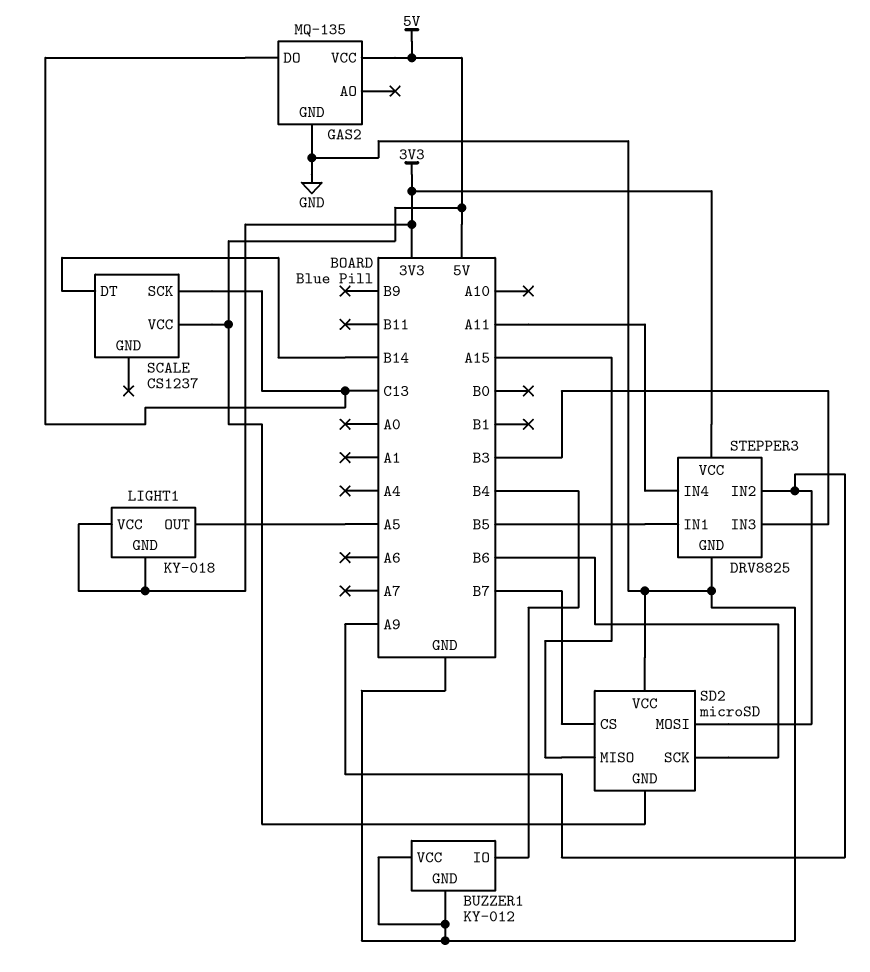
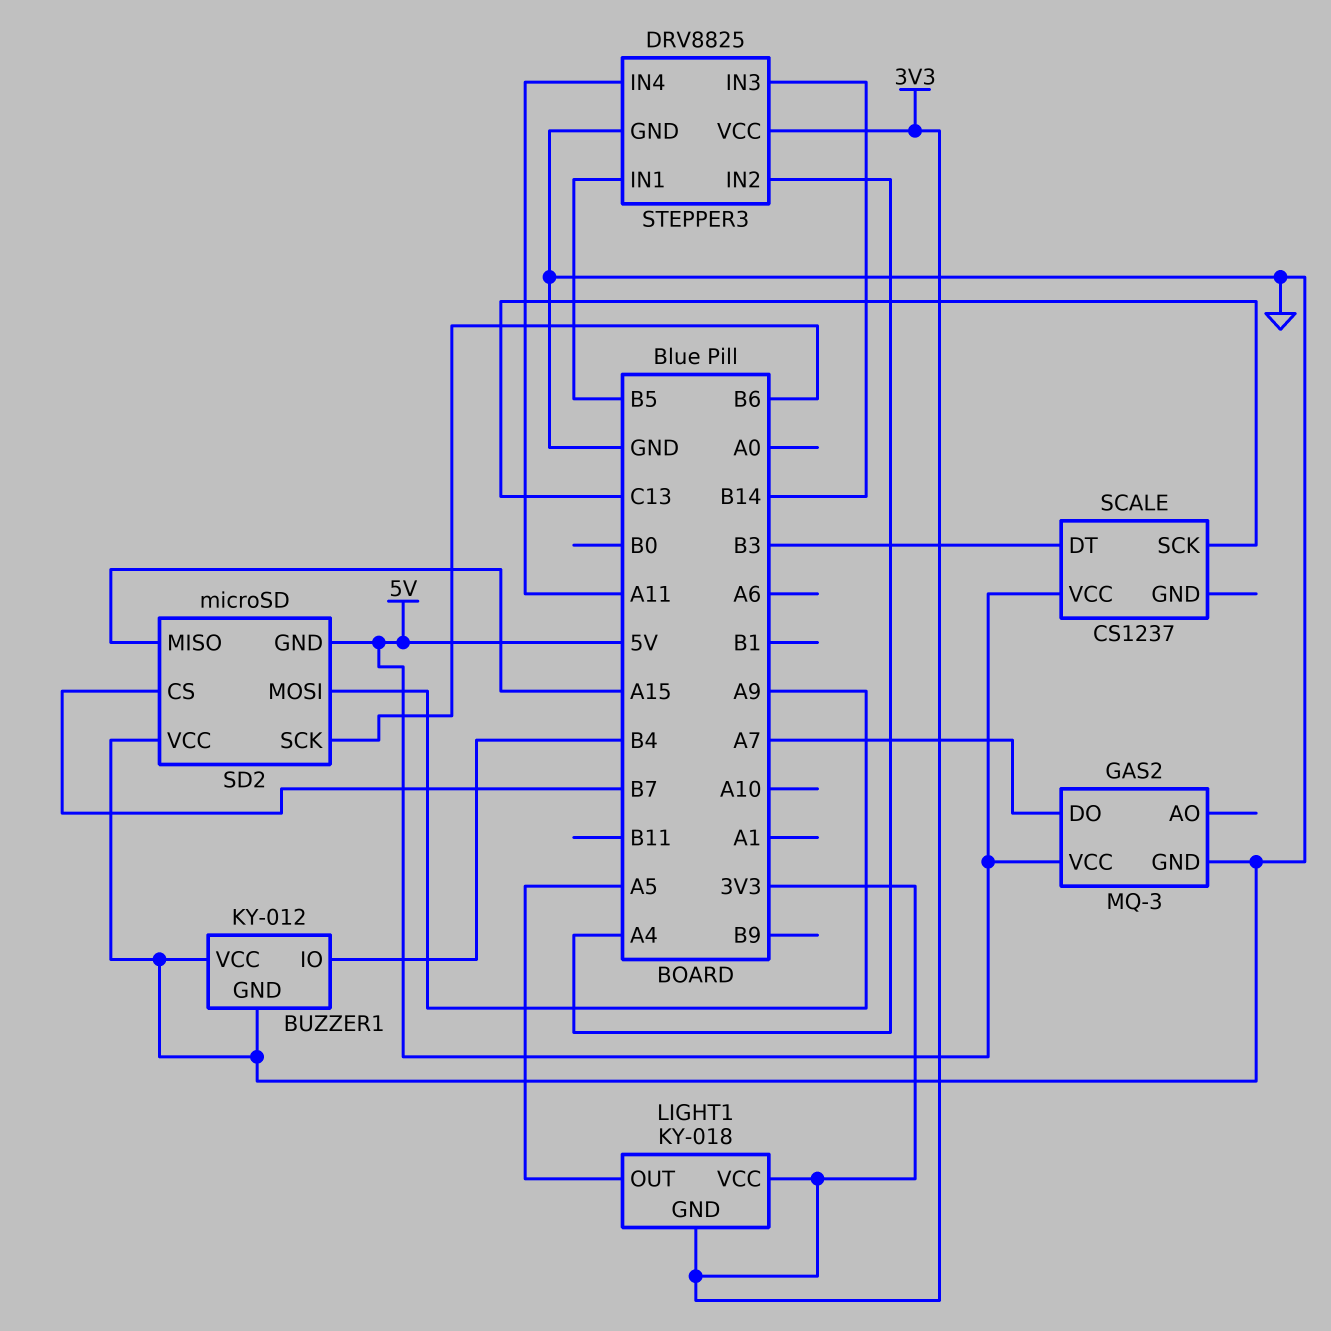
GAS2: MQ-135 -> MQ-3
GAS2 pin DO: C13 -> A7
SCALE pin DT: B14 -> B3
STEPPER3 pin IN2: A9 -> A4
STEPPER3 pin IN3: B3 -> B14

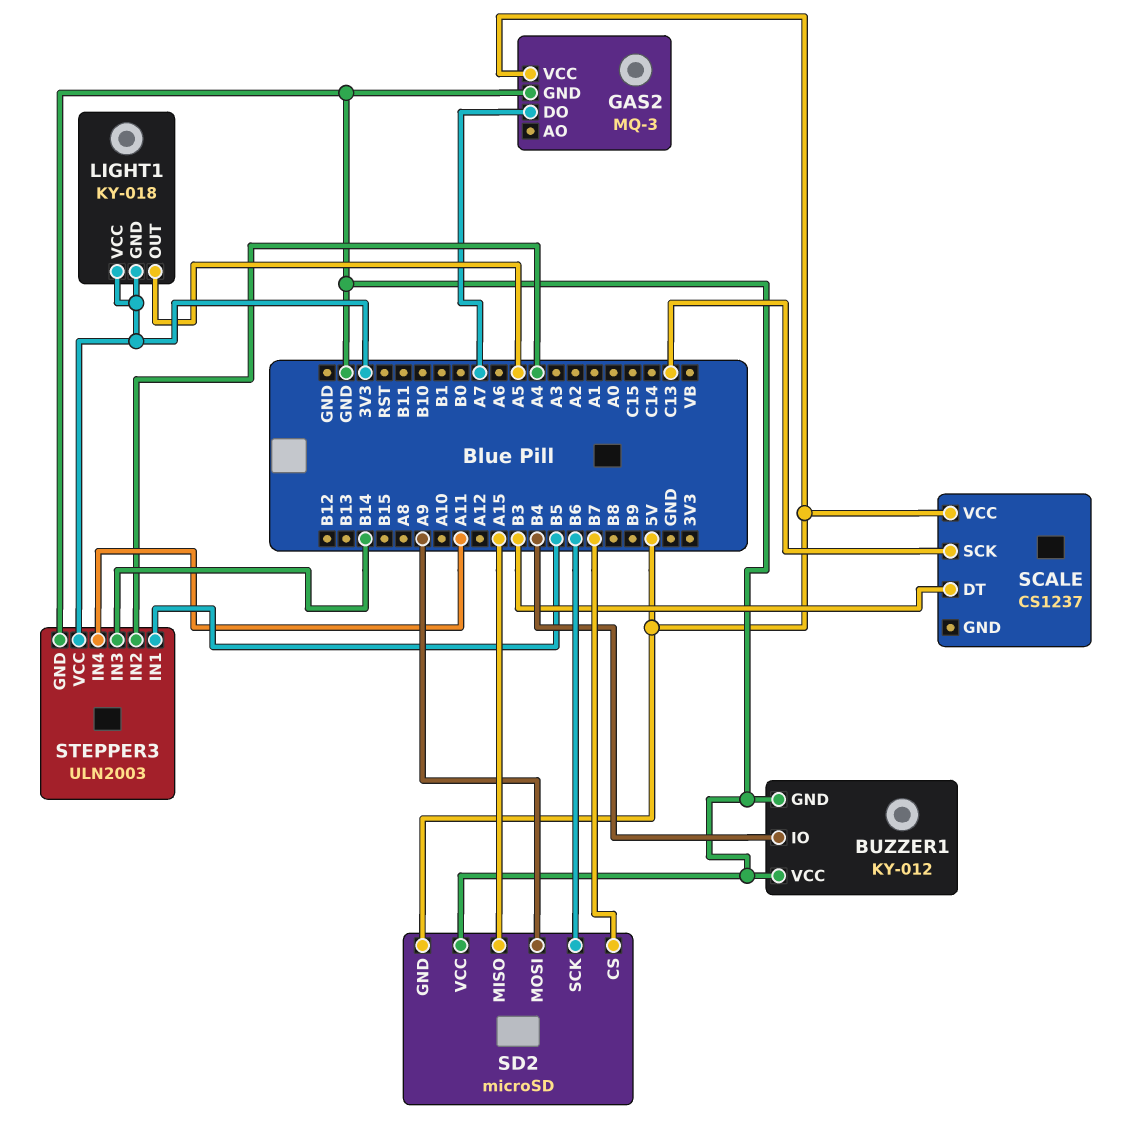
STEPPER3: DRV8825 -> ULN2003

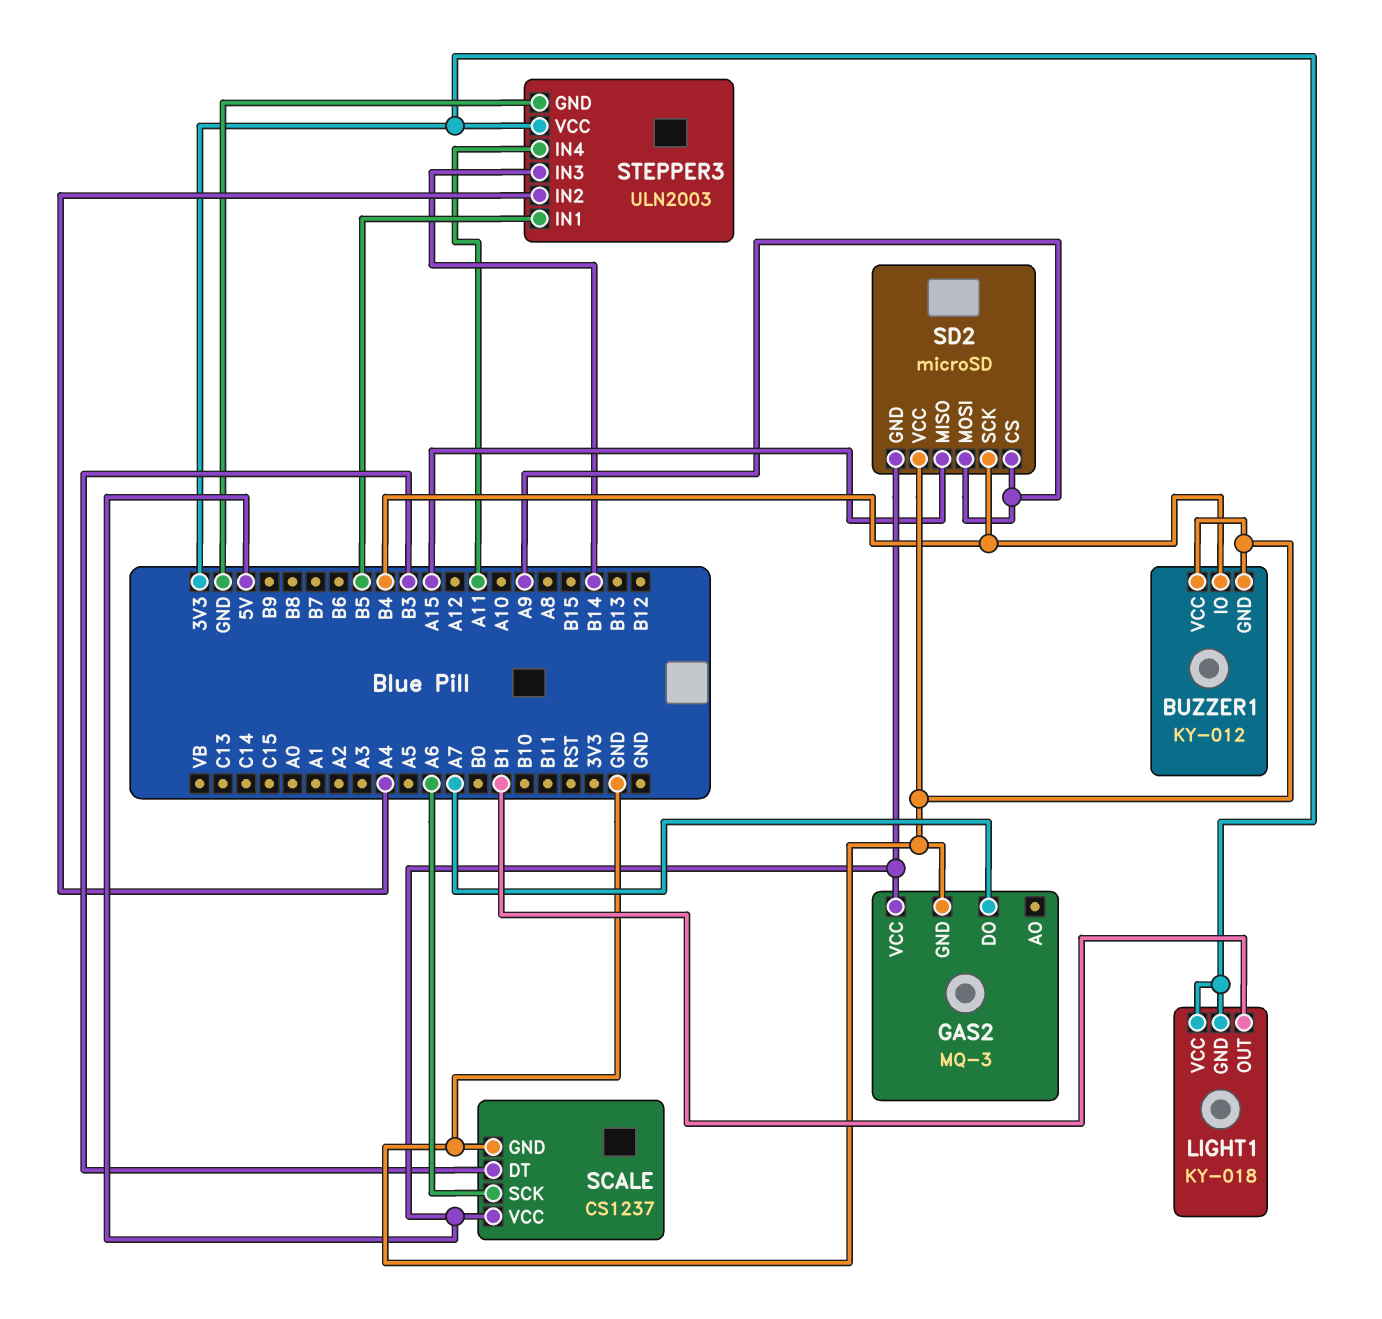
LIGHT1 pin OUT: A5 -> B1
SCALE pin GND: none -> GND
SCALE pin SCK: C13 -> A6
SD2 pin CS: B7 -> A9
SD2 pin SCK: B6 -> B4

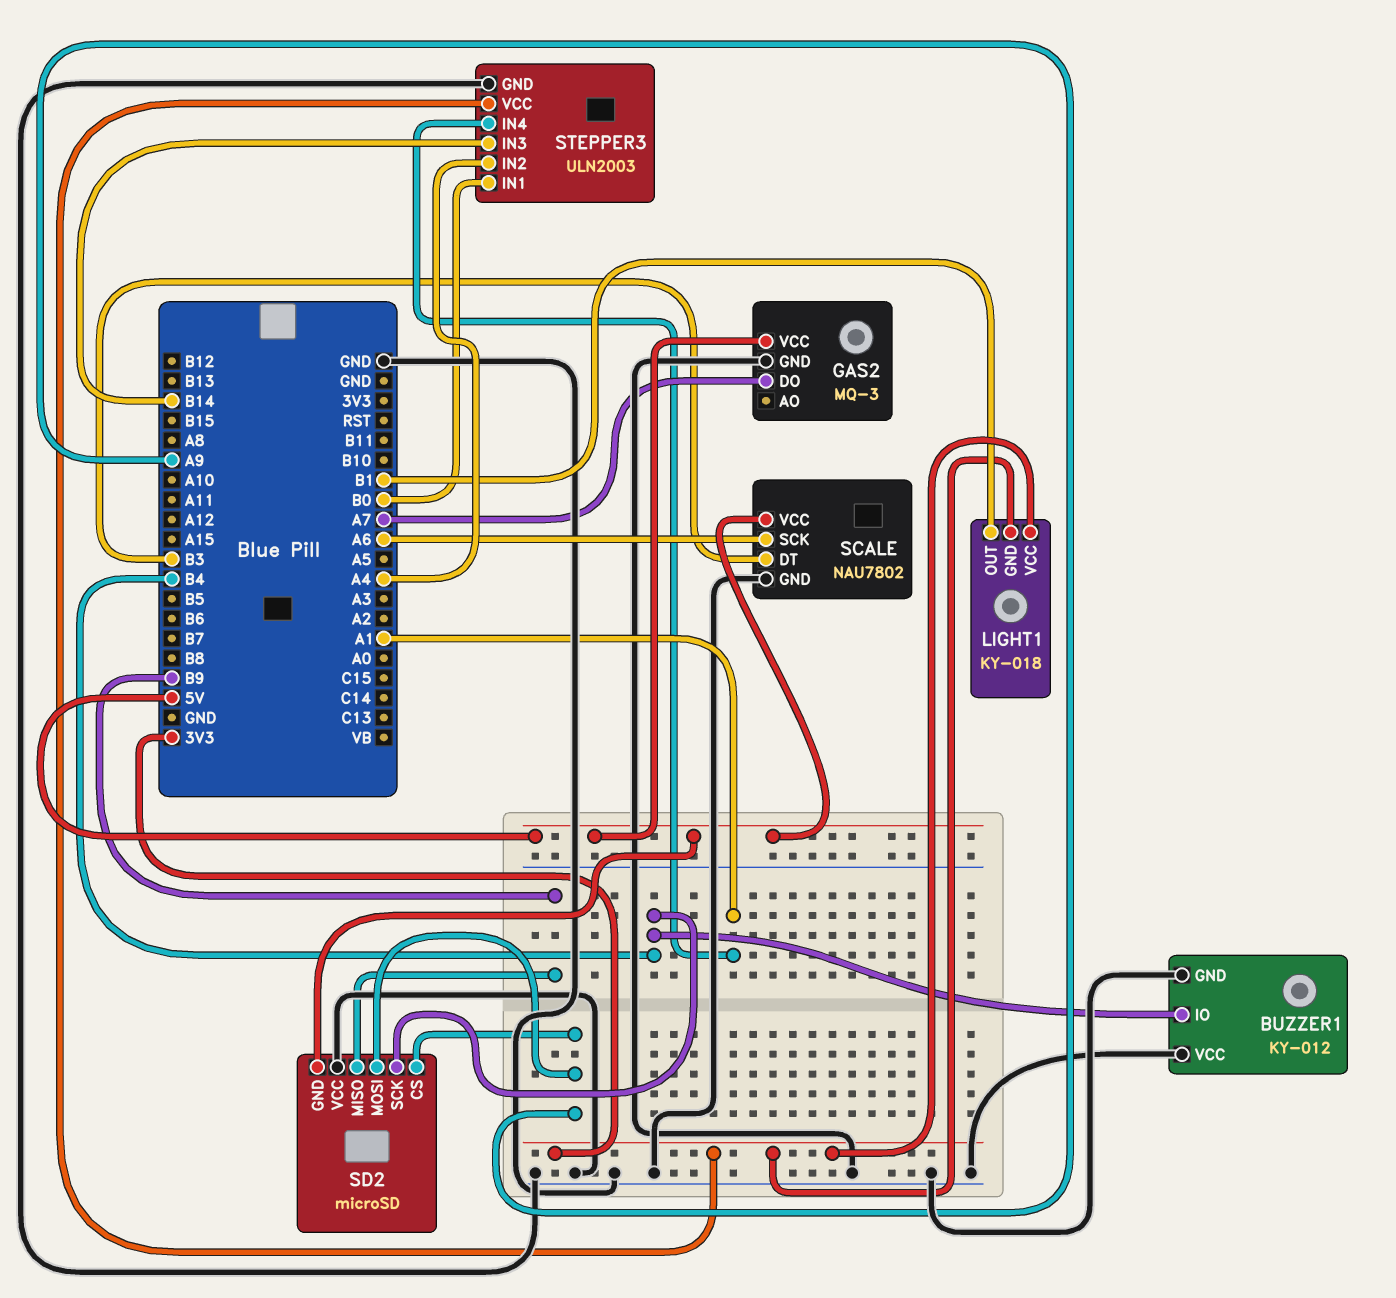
SCALE: CS1237 -> NAU7802
SD2 pin MISO: A15 -> B9
STEPPER3 pin IN1: B5 -> B0
STEPPER3 pin IN4: A11 -> A1

